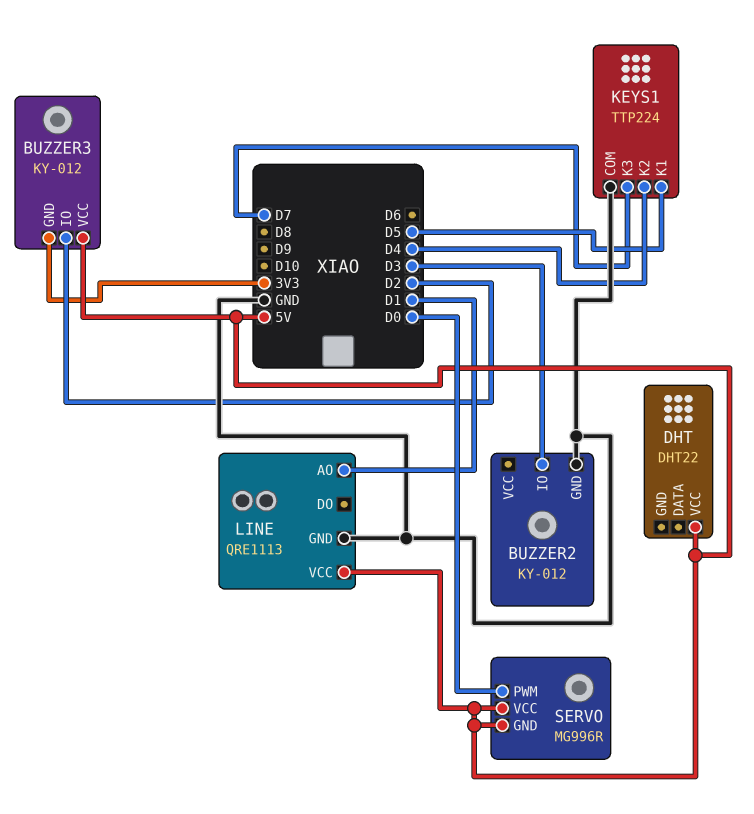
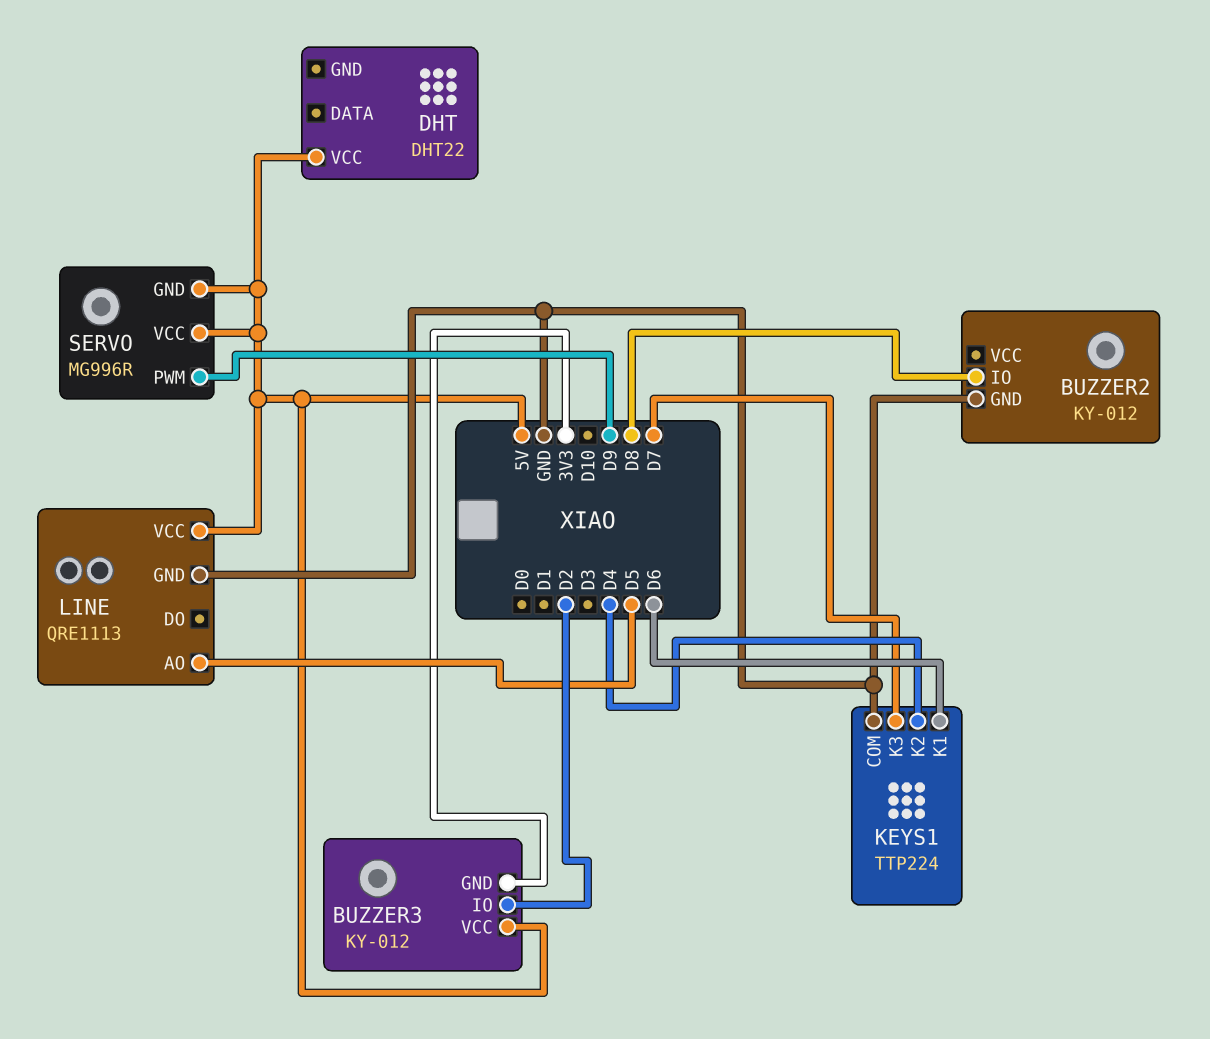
BUZZER2 pin IO: D3 -> D8
KEYS1 pin K1: D5 -> D6
LINE pin AO: D1 -> D5
SERVO pin PWM: D0 -> D9

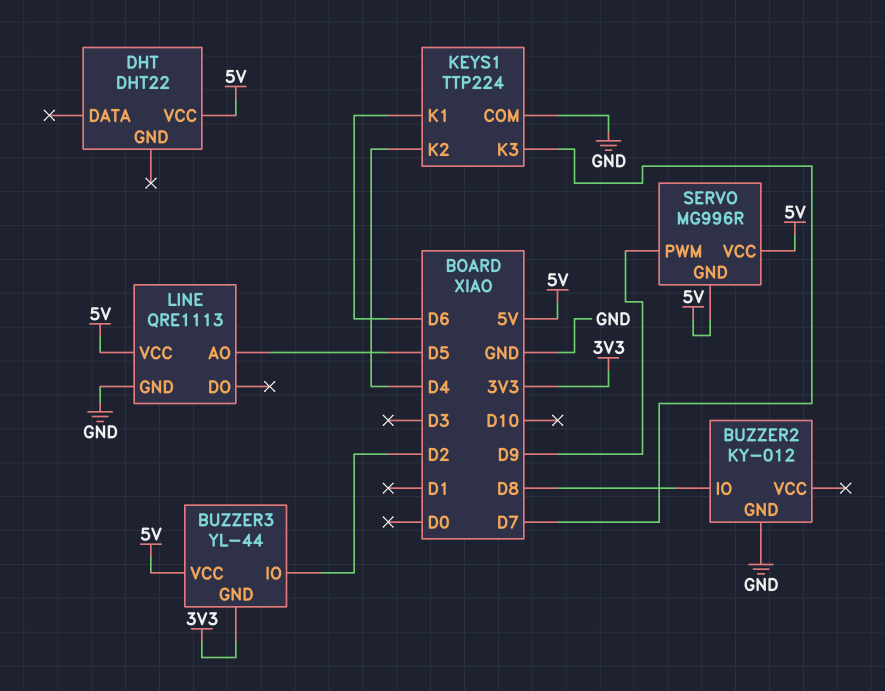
BUZZER3: KY-012 -> YL-44

